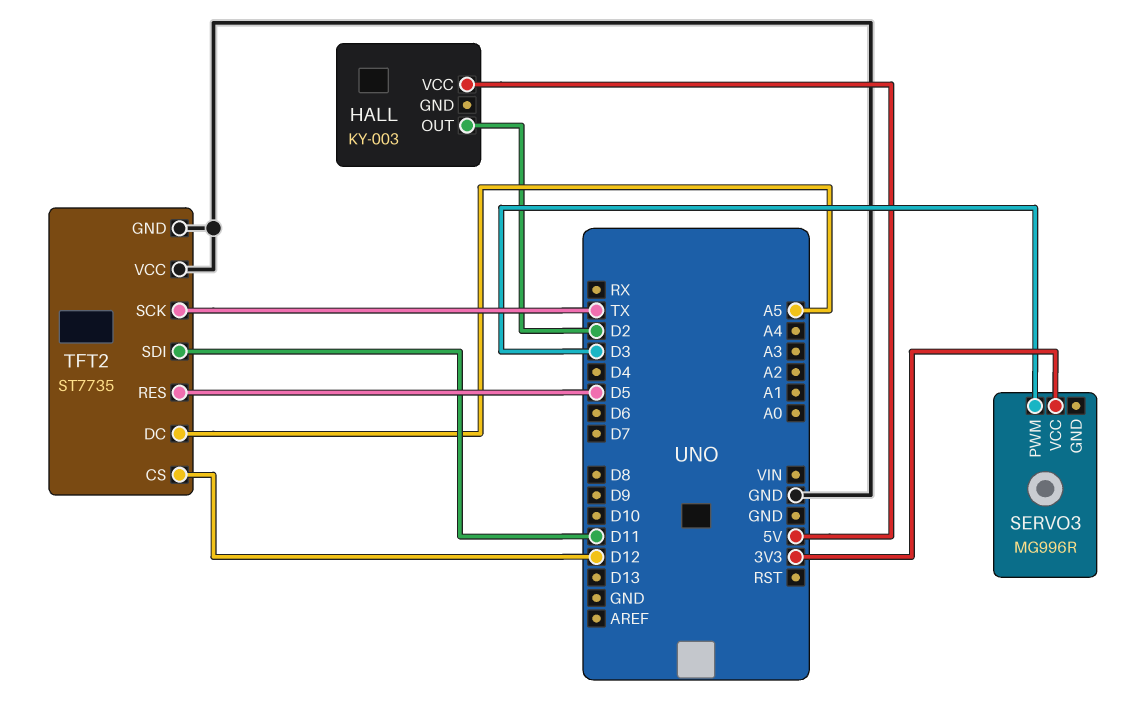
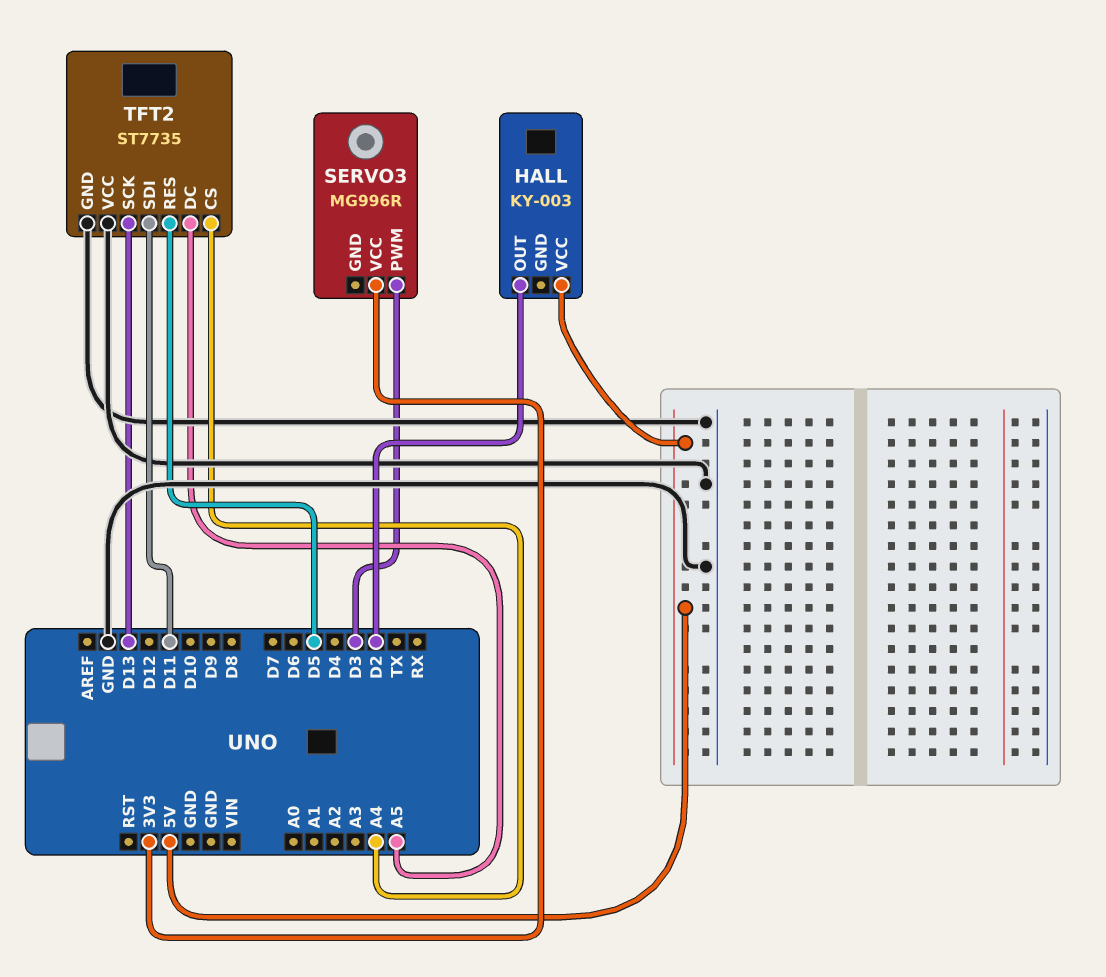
TFT2 pin CS: D12 -> A4
TFT2 pin SCK: TX -> D13

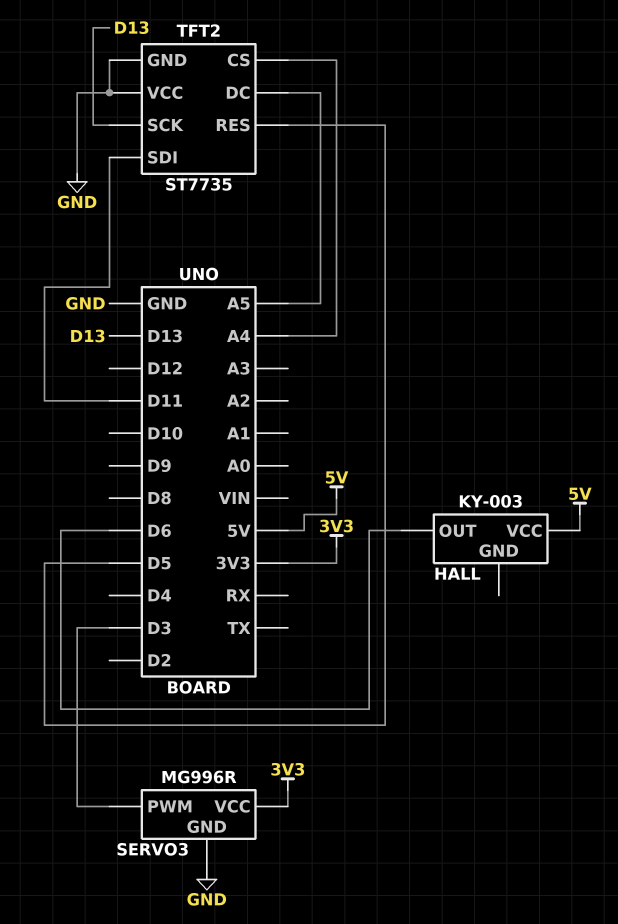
HALL pin OUT: D2 -> D6
SERVO3 pin GND: none -> GND

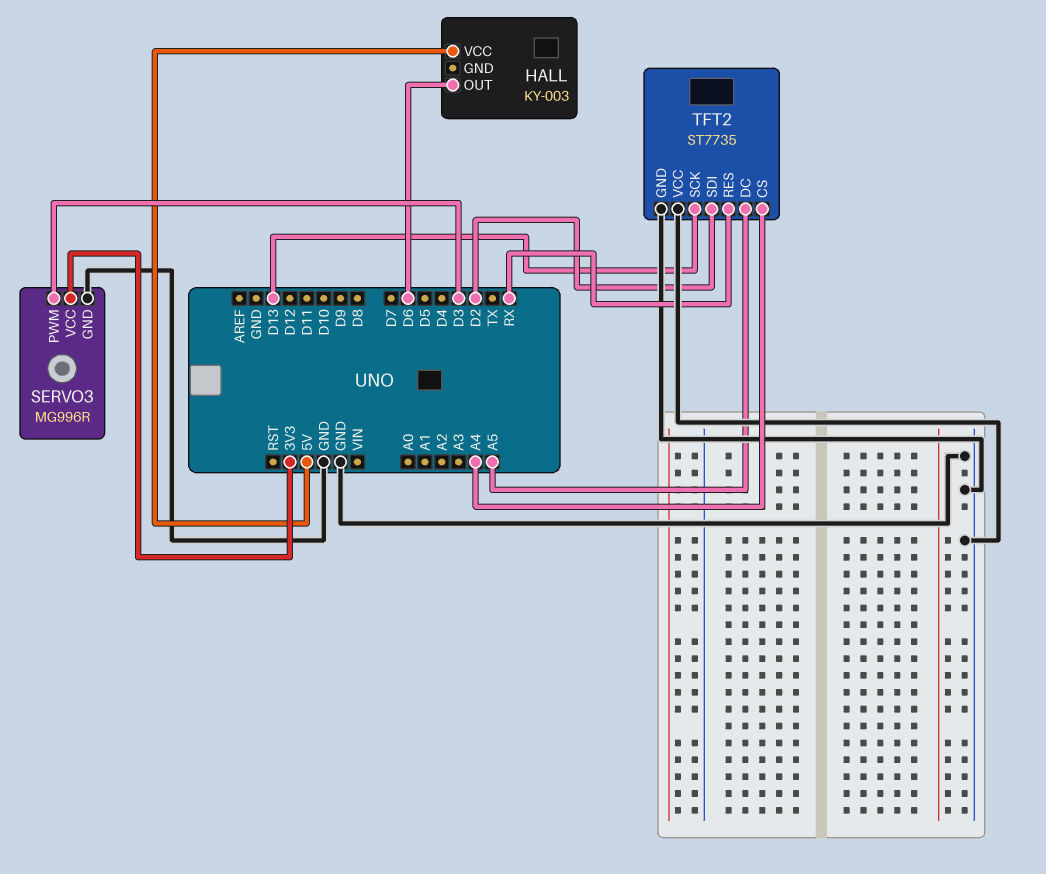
TFT2 pin RES: D5 -> RX
TFT2 pin SDI: D11 -> D2

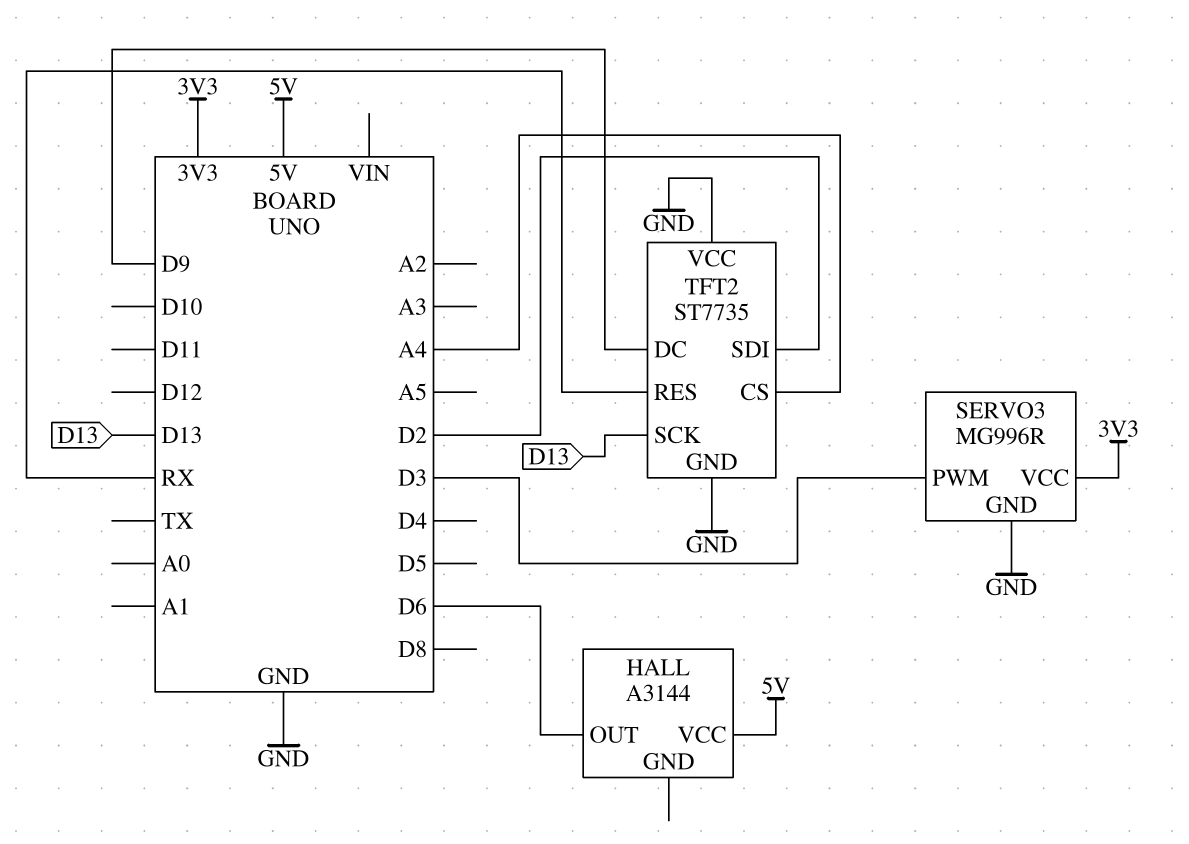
HALL: KY-003 -> A3144
TFT2 pin DC: A5 -> D9

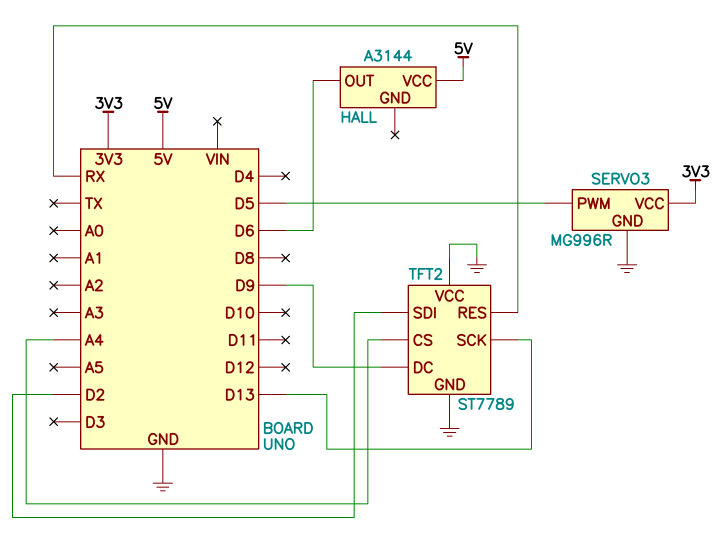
SERVO3 pin PWM: D3 -> D5
TFT2: ST7735 -> ST7789

